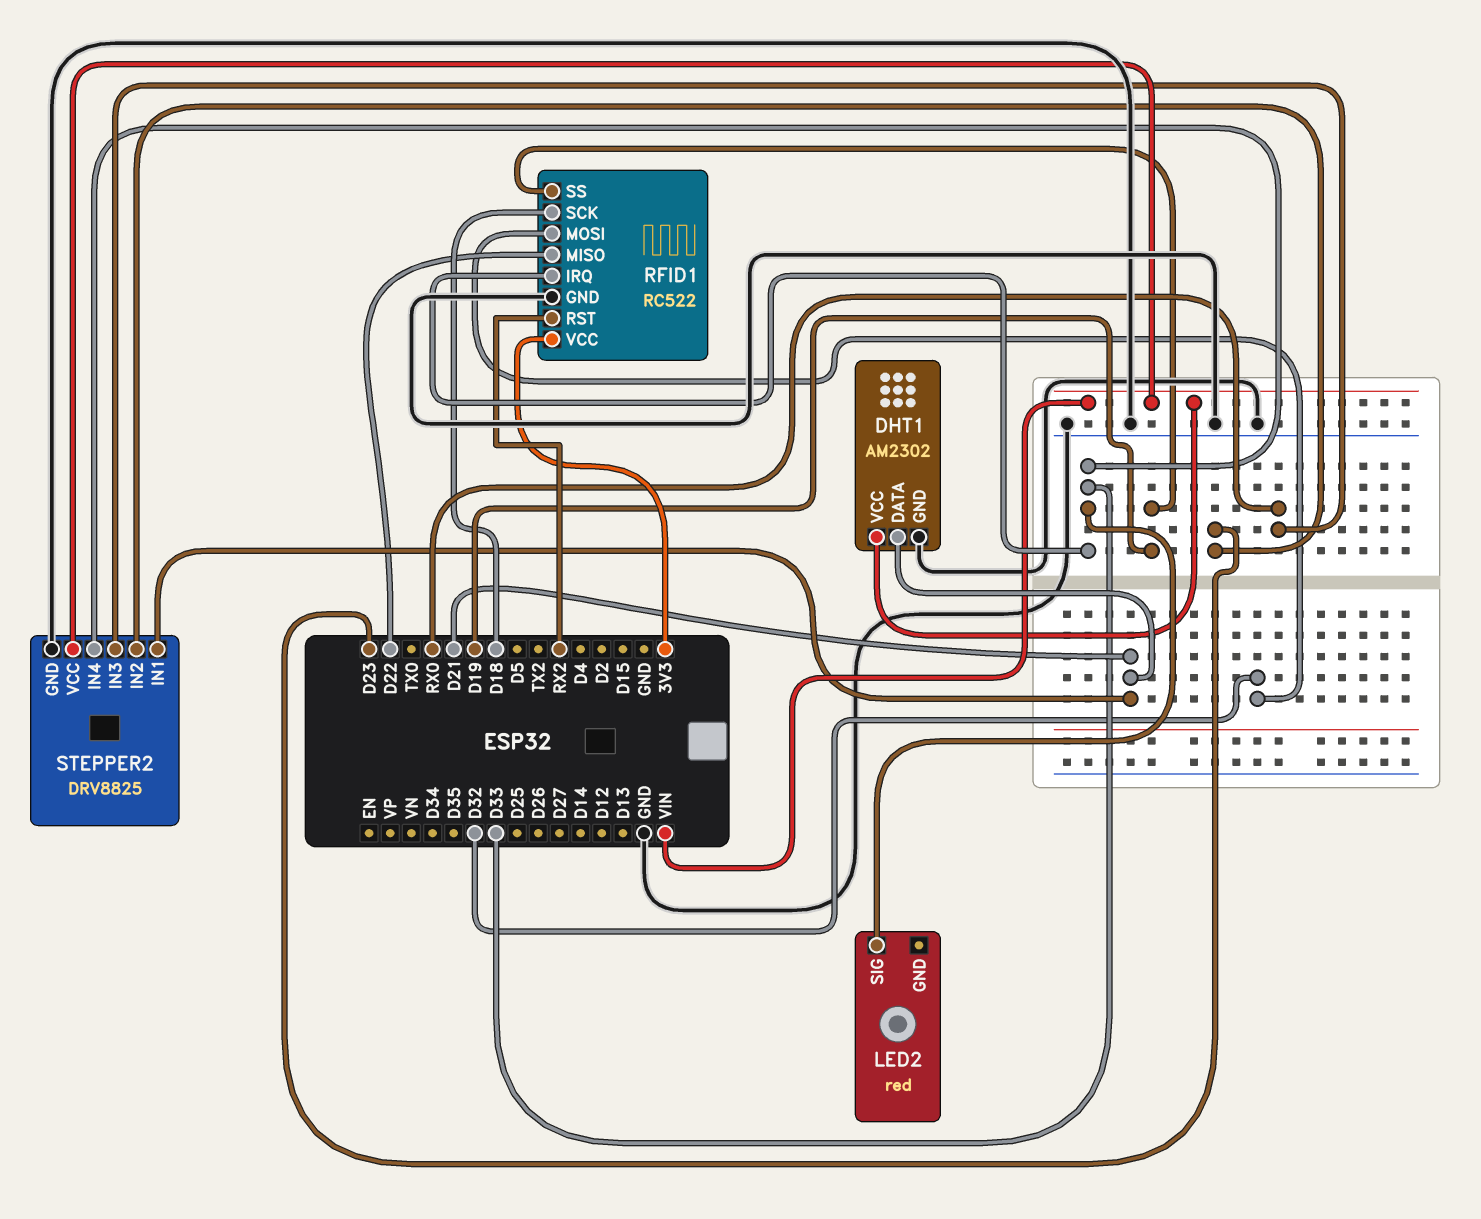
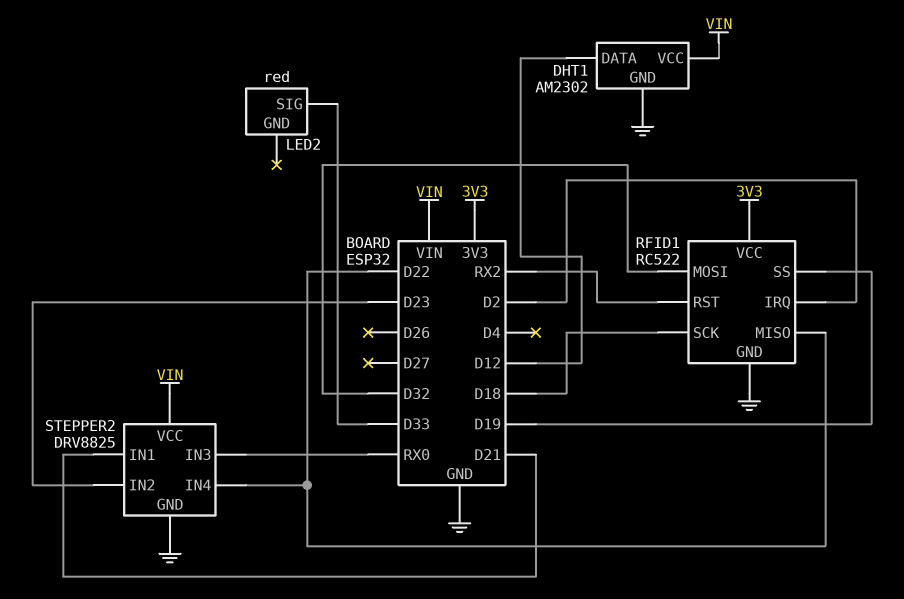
DHT1 pin DATA: D21 -> D12
RFID1 pin IRQ: D33 -> D2
STEPPER2 pin IN4: D33 -> D22

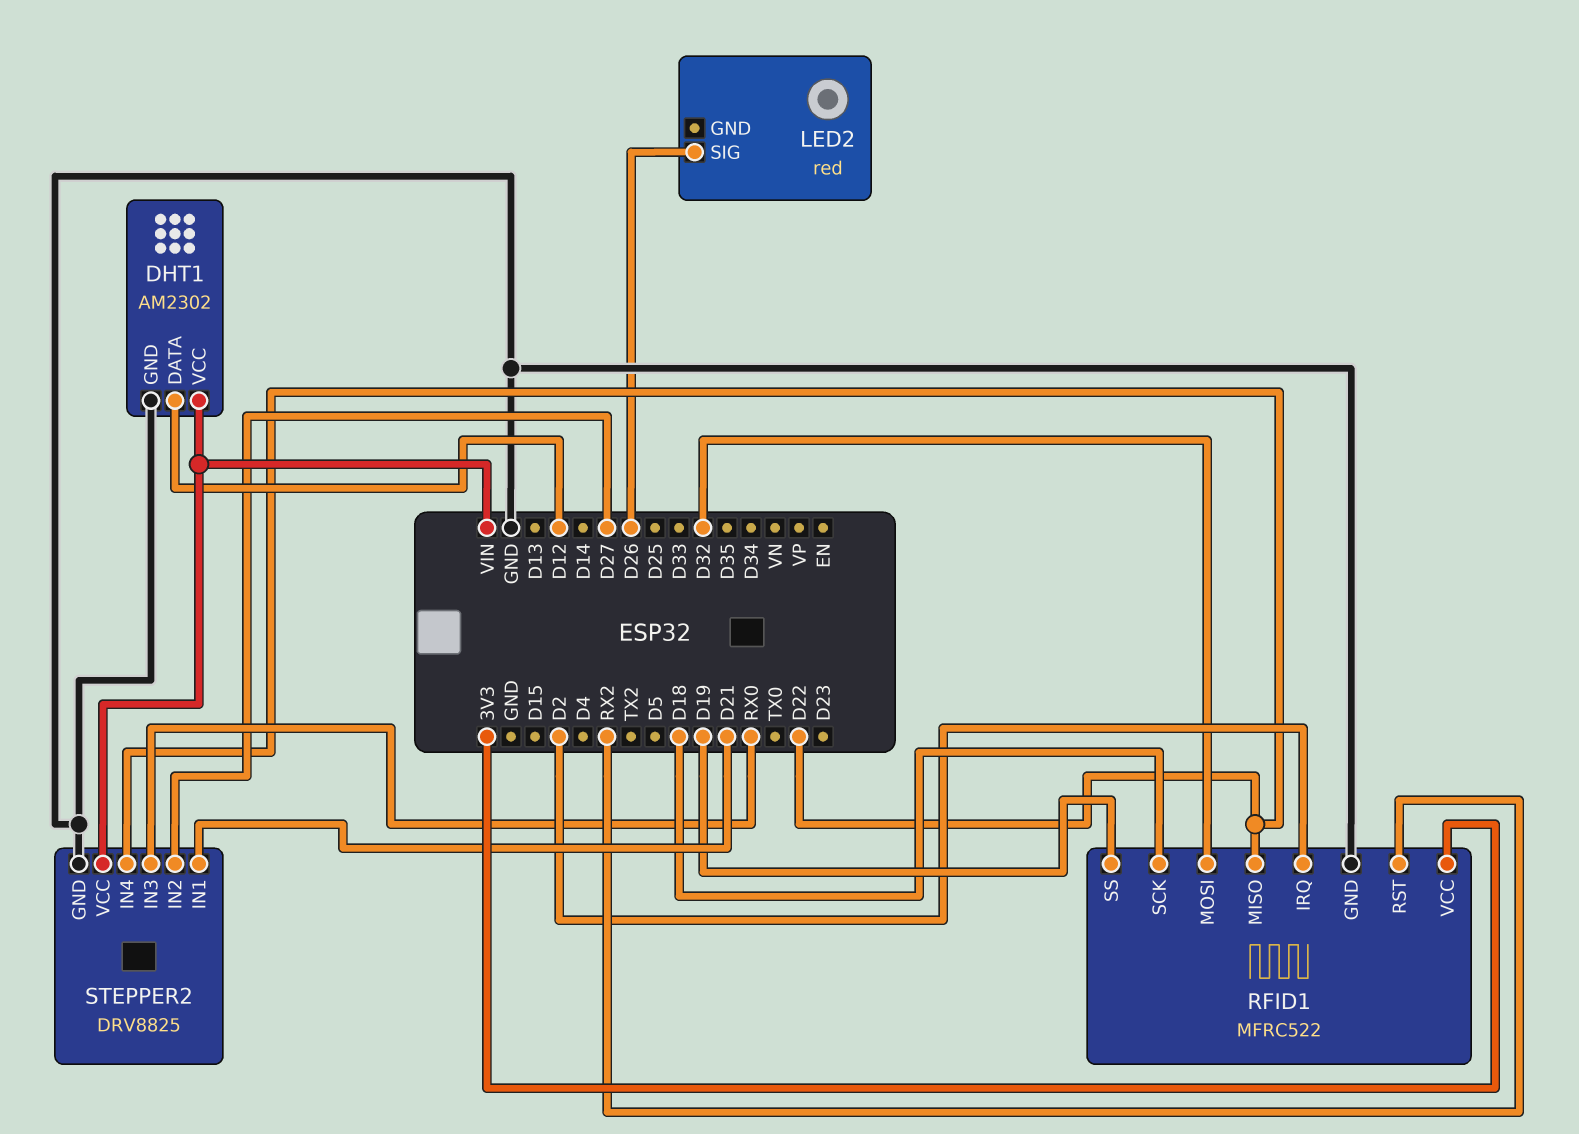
LED2 pin SIG: D33 -> D26
RFID1: RC522 -> MFRC522
STEPPER2 pin IN2: D23 -> D27

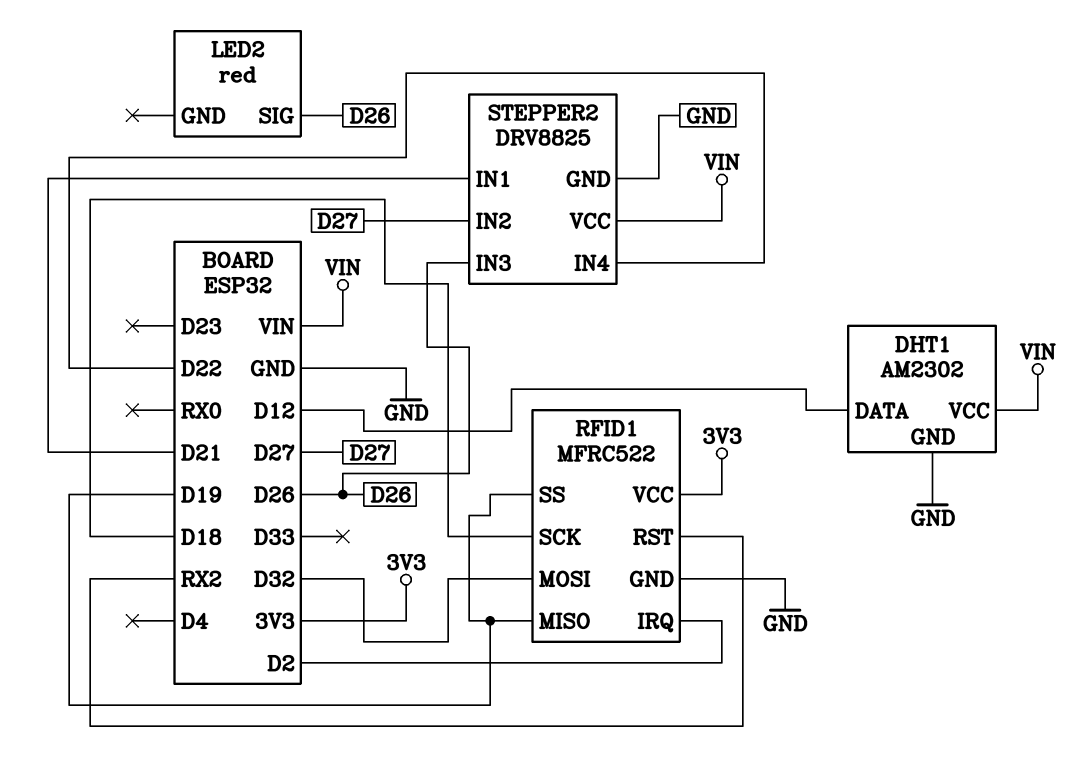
RFID1 pin MISO: D22 -> D19
STEPPER2 pin IN3: RX0 -> D26

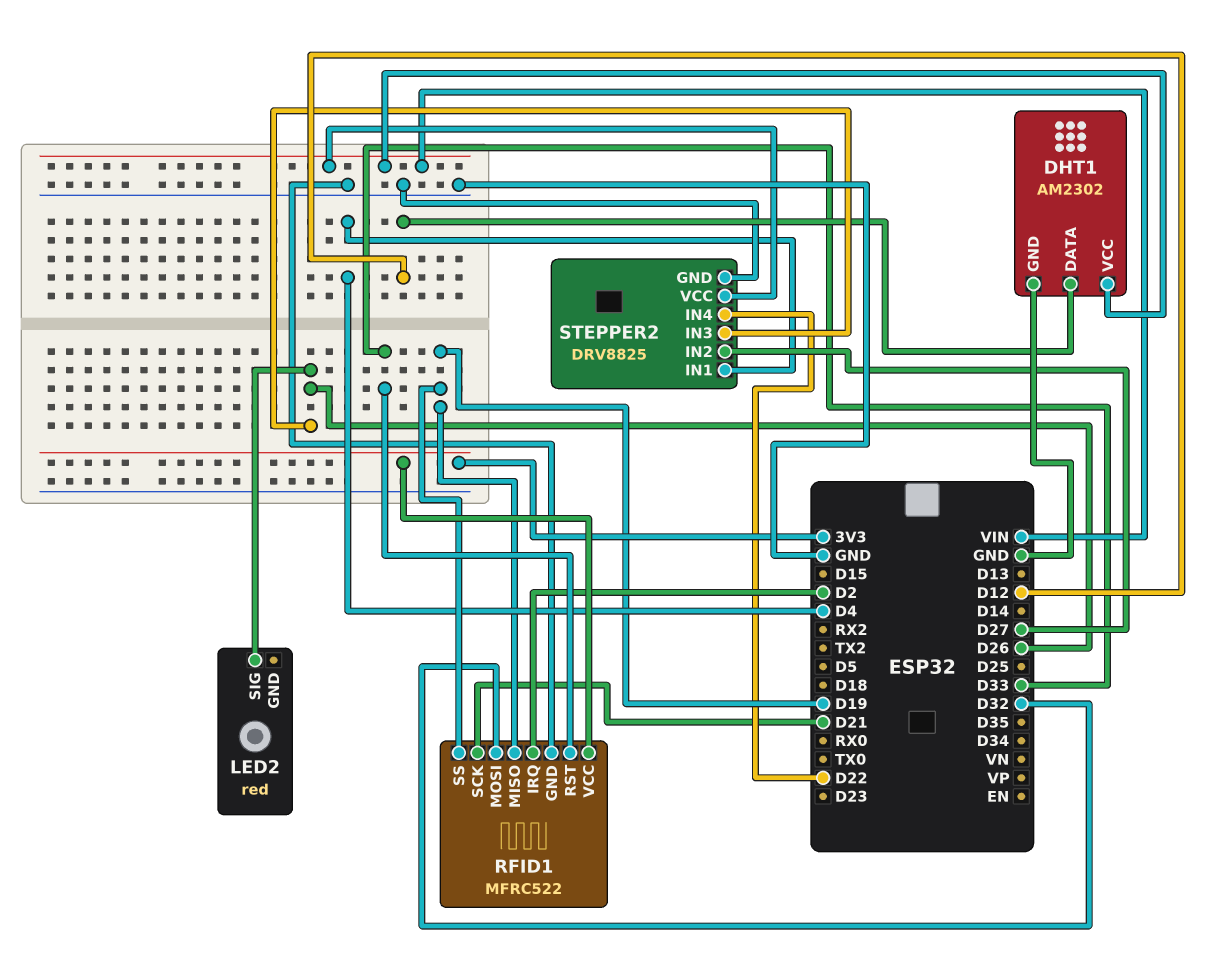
RFID1 pin RST: RX2 -> D33
RFID1 pin SCK: D18 -> D21
STEPPER2 pin IN1: D21 -> D4

